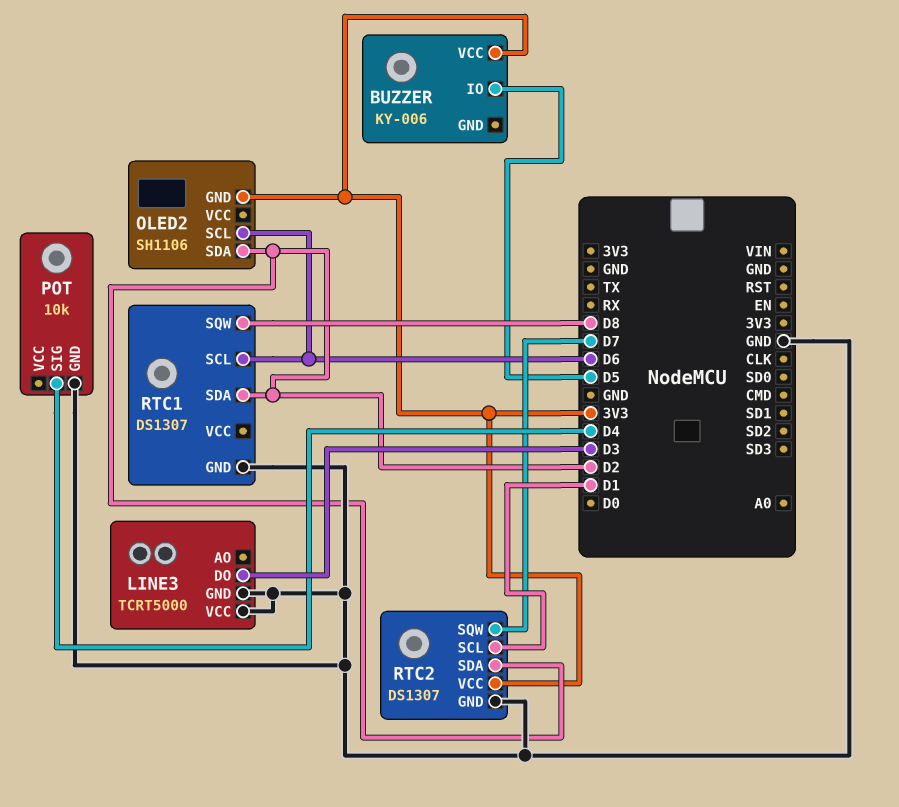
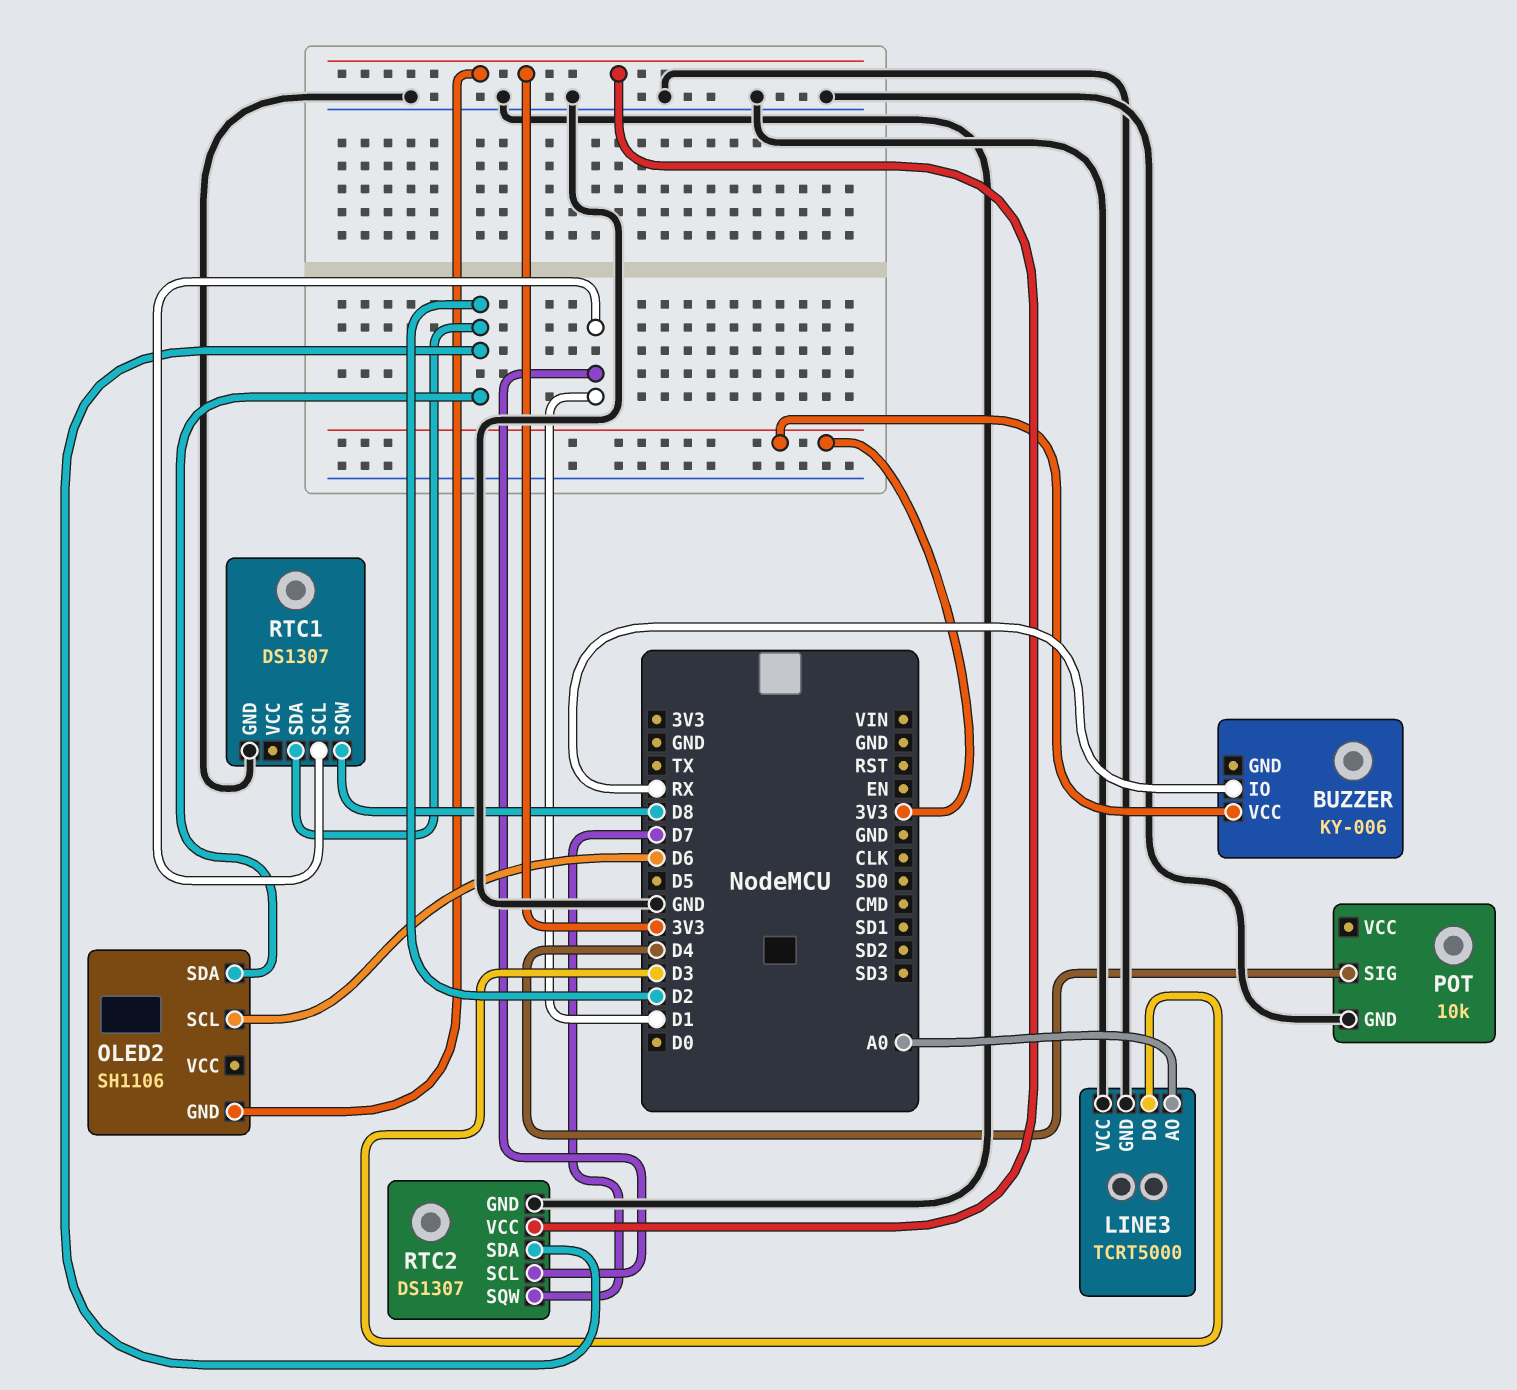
BUZZER pin IO: D5 -> RX
LINE3 pin AO: none -> A0
RTC1 pin SCL: D6 -> D1

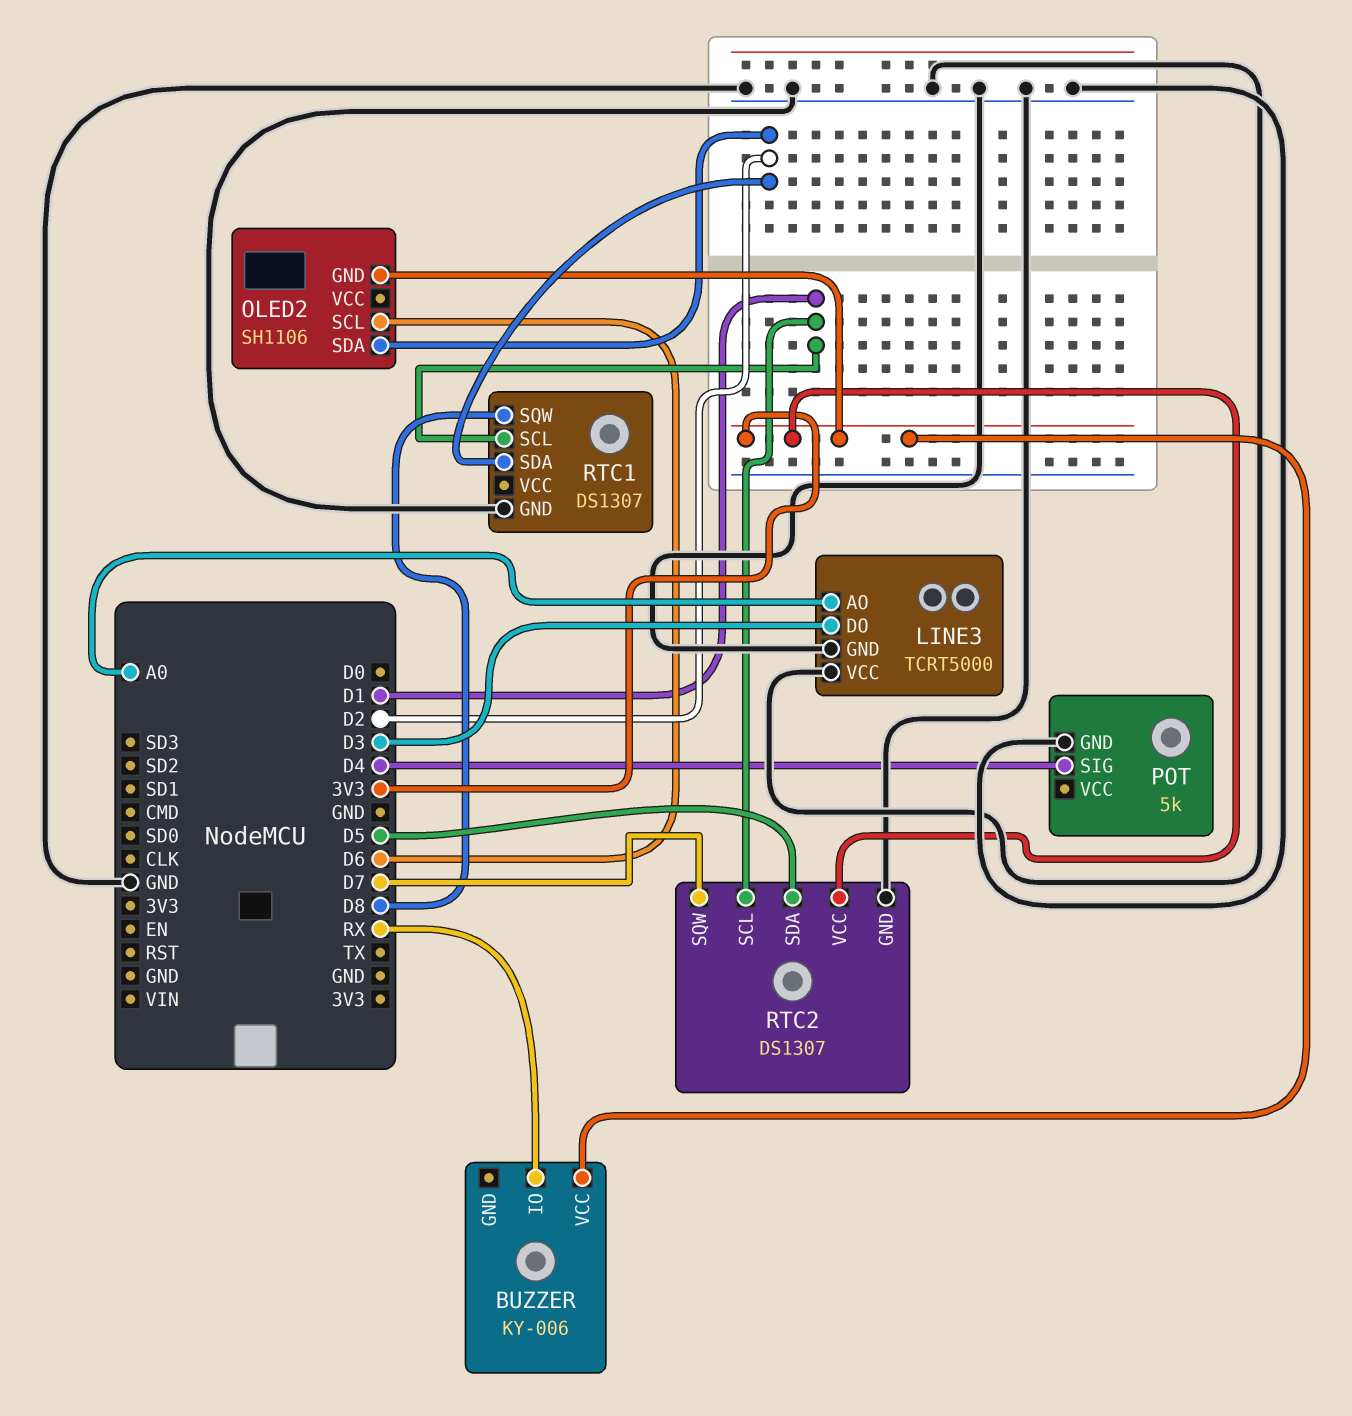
POT: 10k -> 5k
RTC2 pin SDA: D2 -> D5

